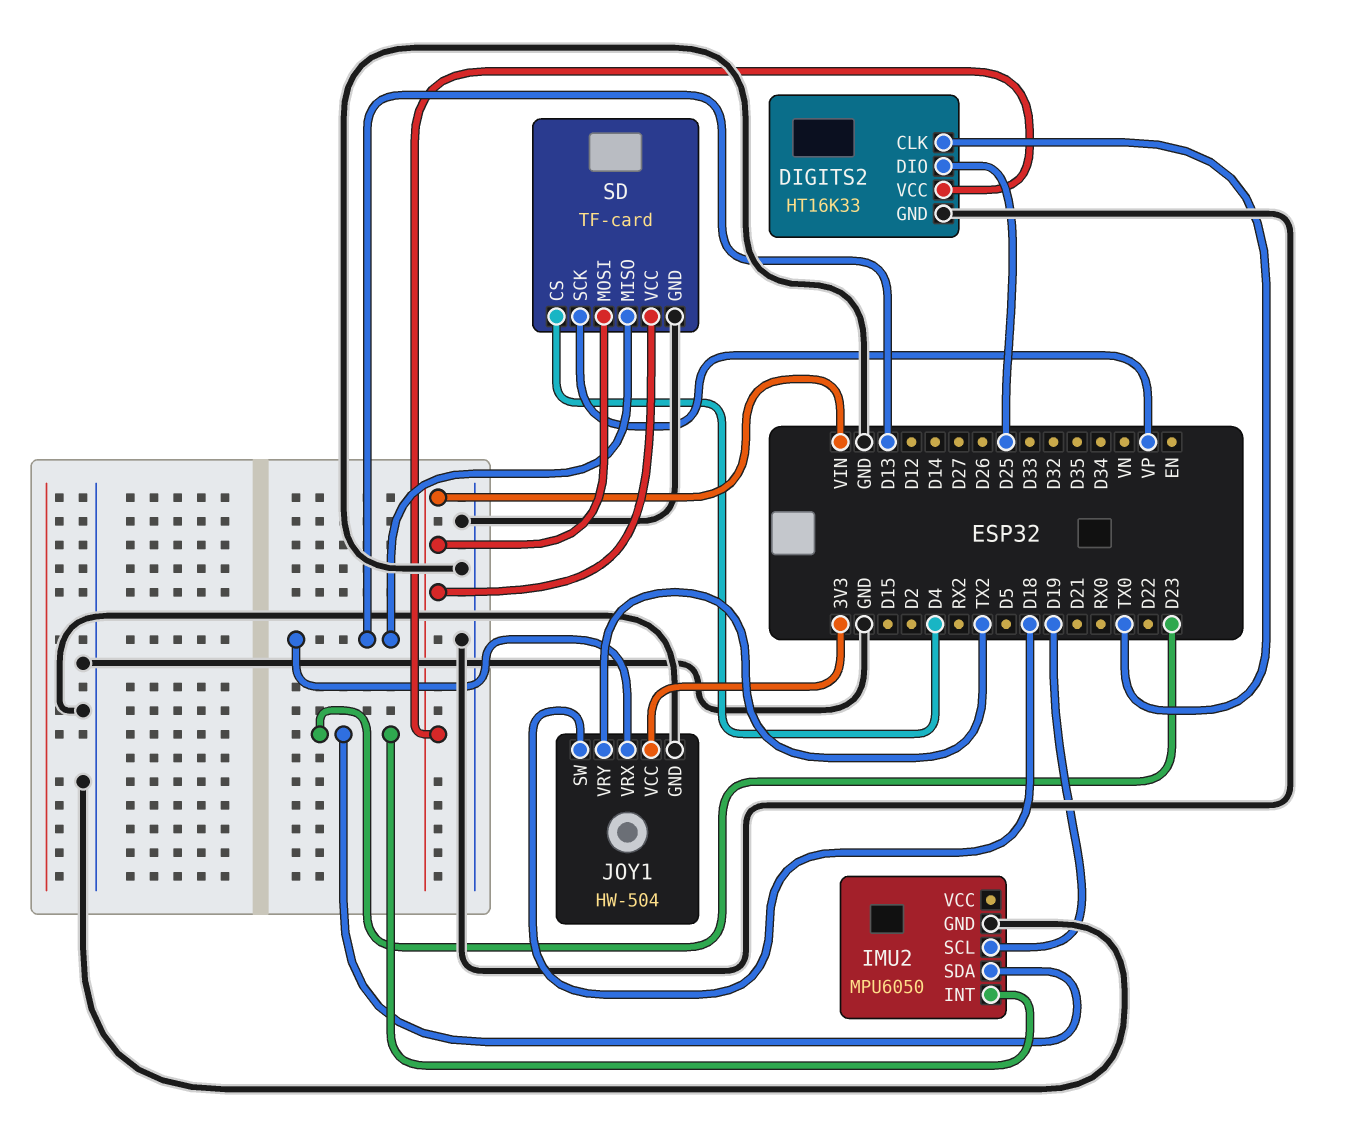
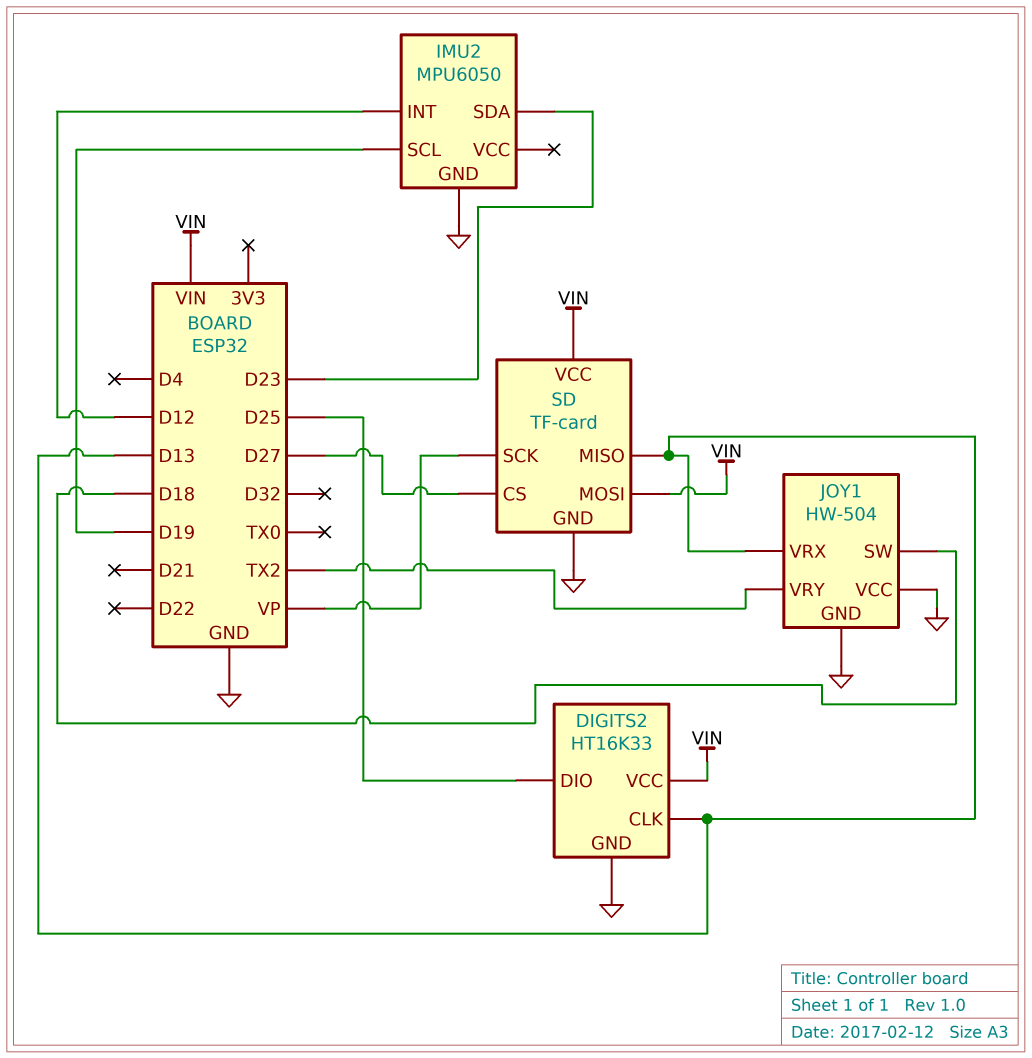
DIGITS2 pin CLK: TX0 -> D13
IMU2 pin INT: D23 -> D12
JOY1 pin VCC: 3V3 -> GND
SD pin CS: D4 -> D27

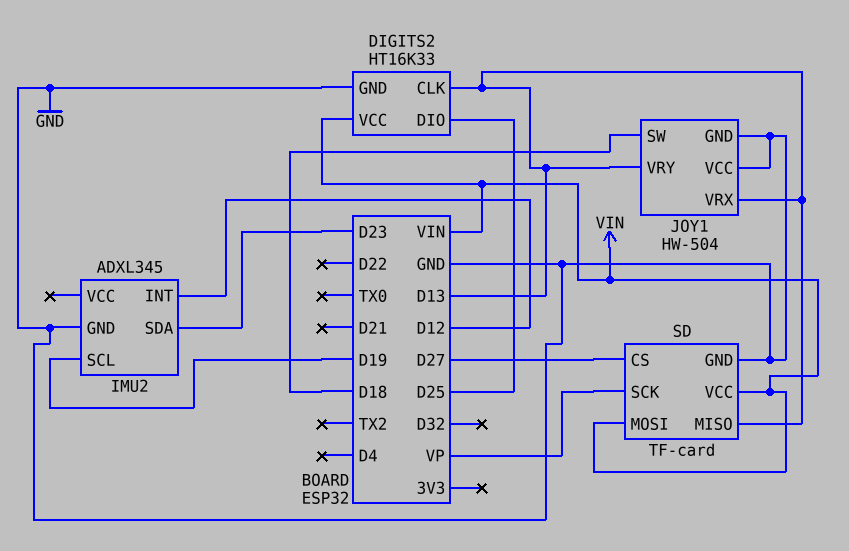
IMU2: MPU6050 -> ADXL345
JOY1 pin VRY: TX2 -> D13

